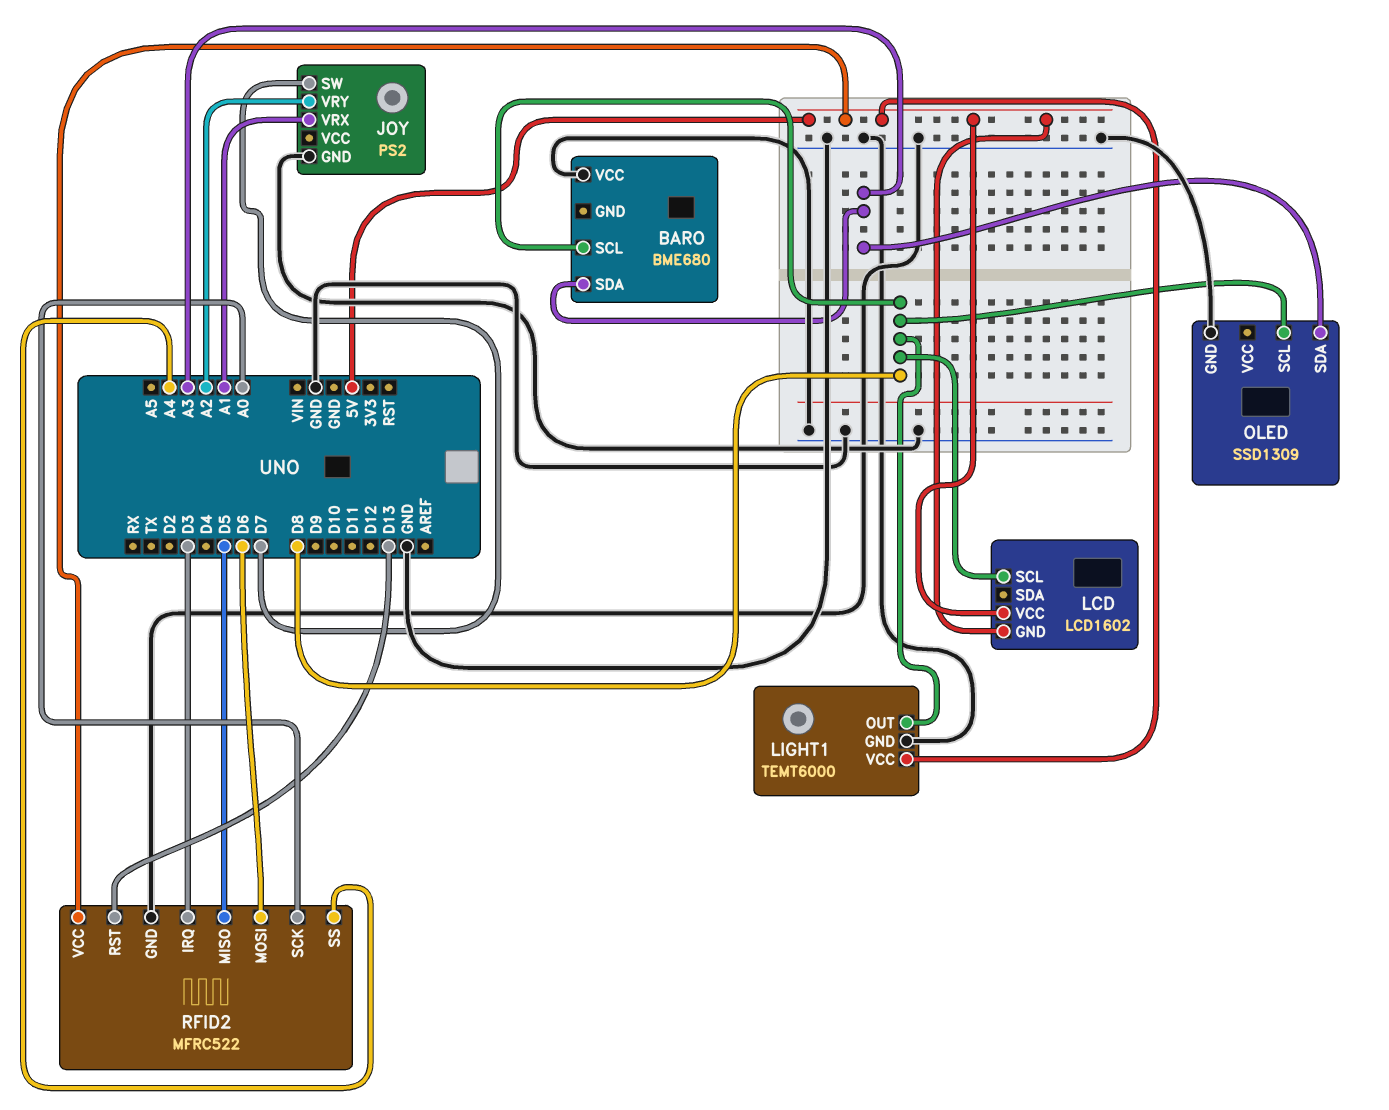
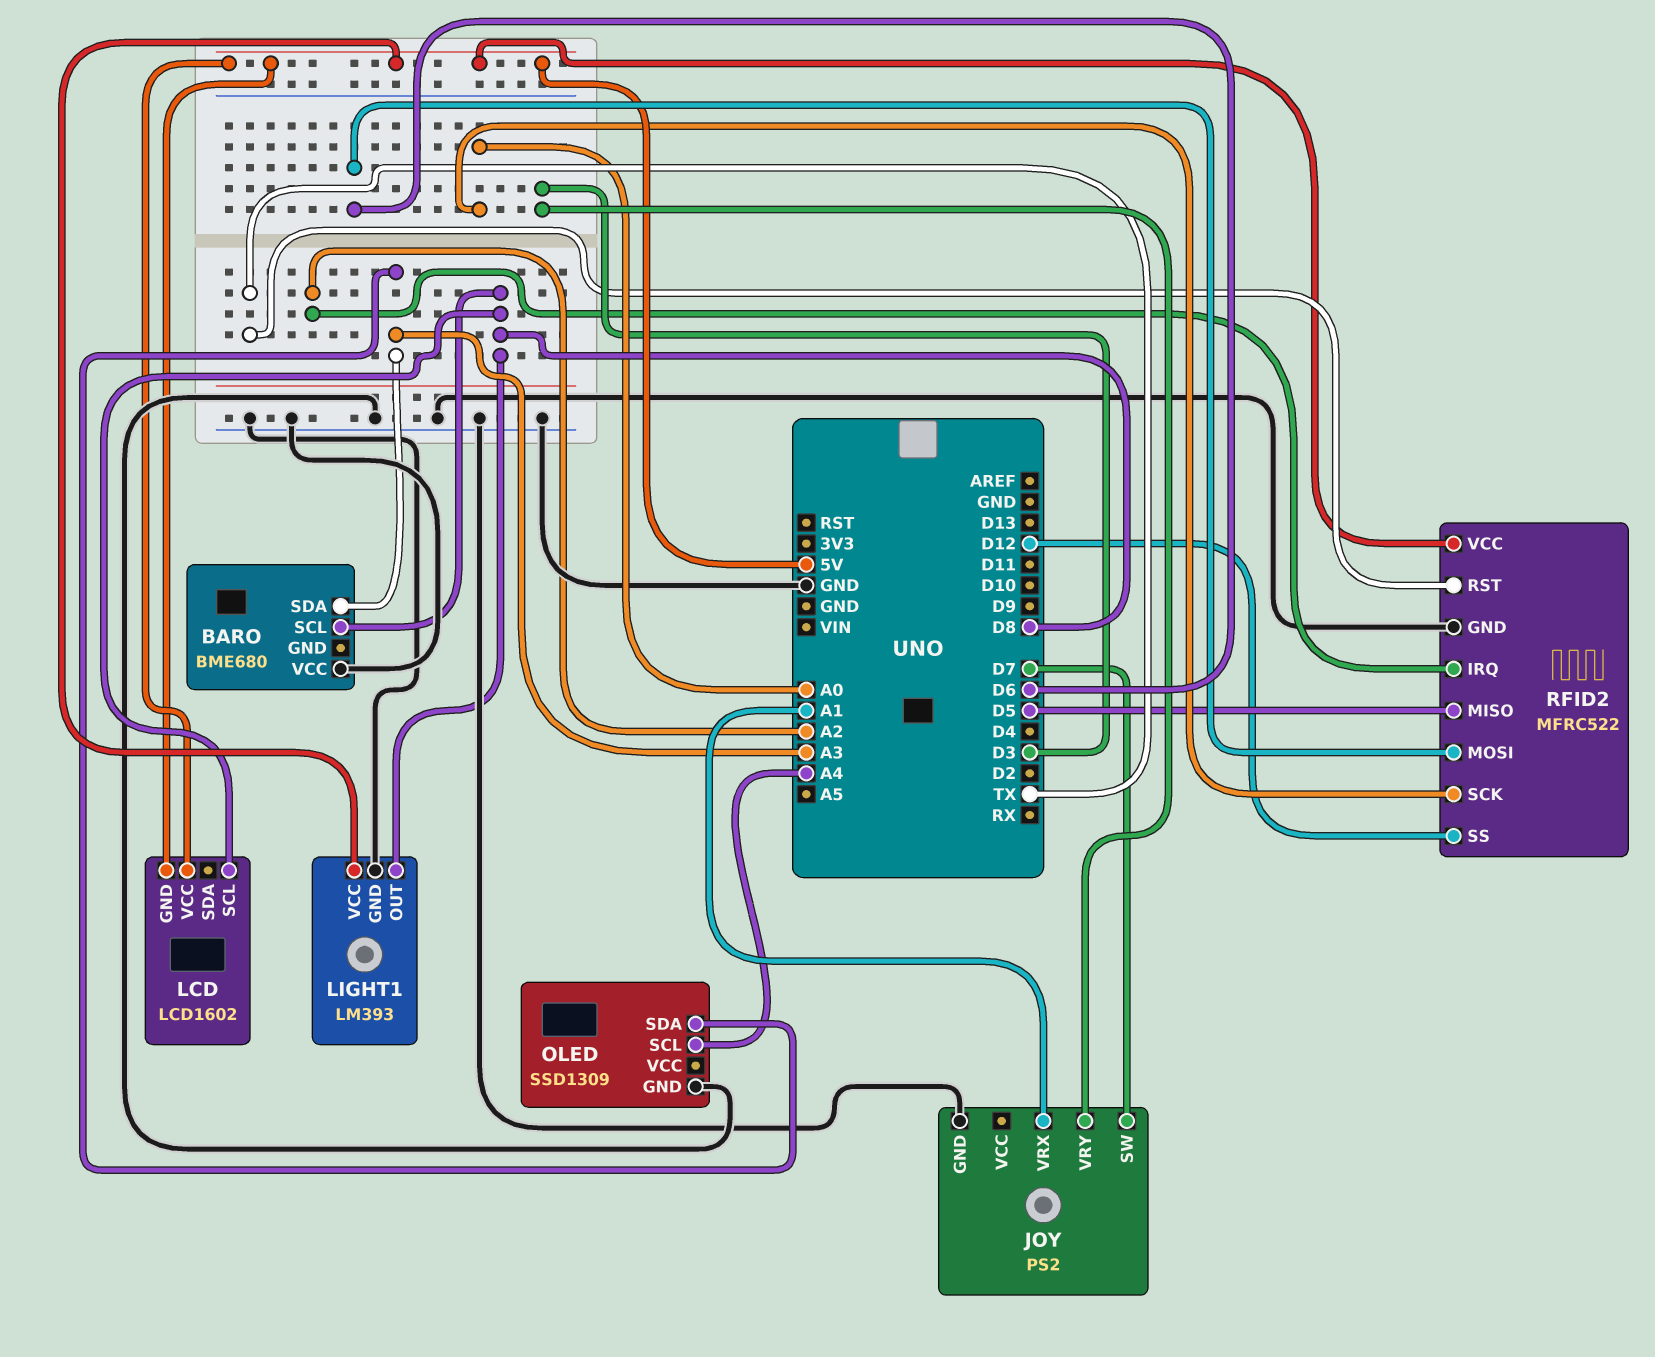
JOY pin VRY: A2 -> D3
LIGHT1: TEMT6000 -> LM393
OLED pin SCL: D8 -> A4
RFID2 pin IRQ: D3 -> A2
RFID2 pin RST: D13 -> TX
RFID2 pin SS: A4 -> D12

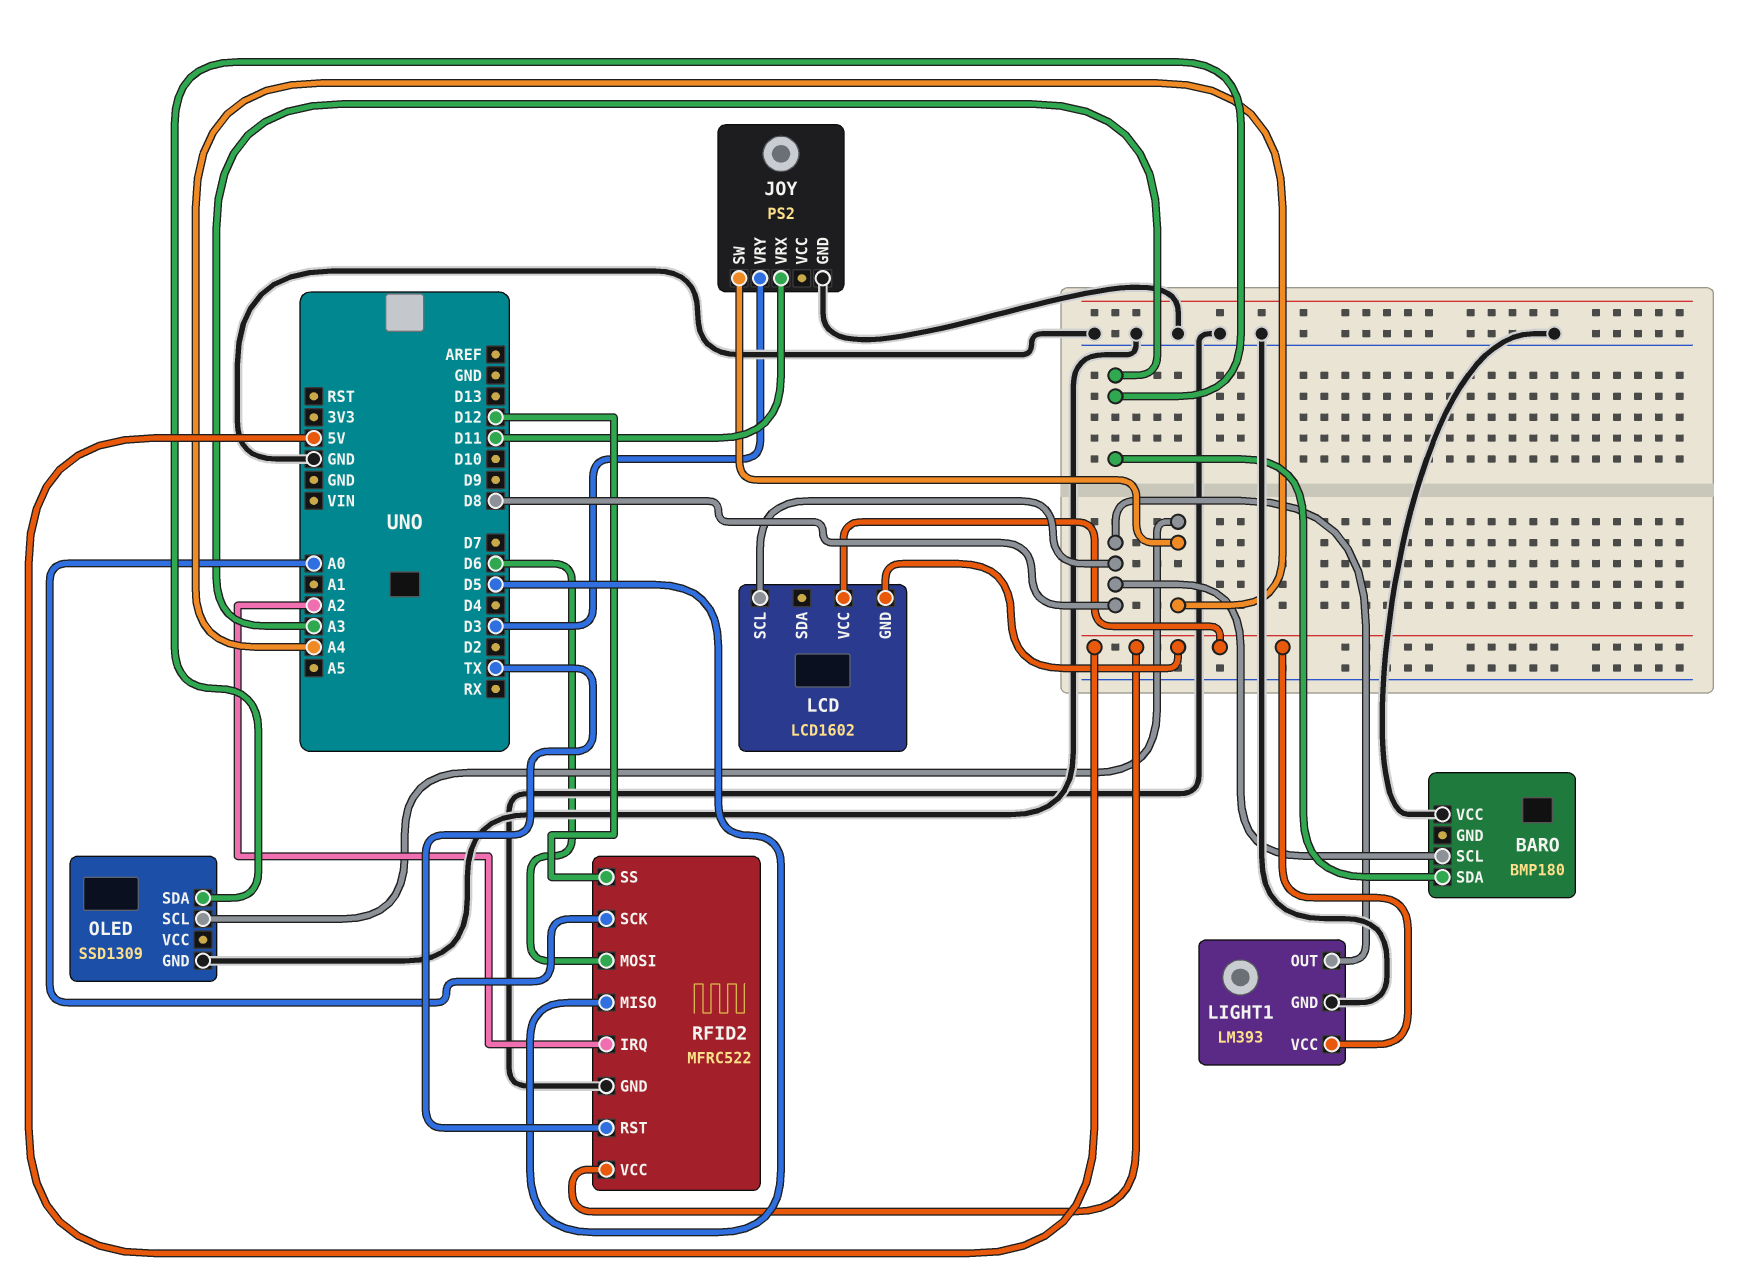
BARO: BME680 -> BMP180
JOY pin SW: D7 -> A4
JOY pin VRX: A1 -> D11

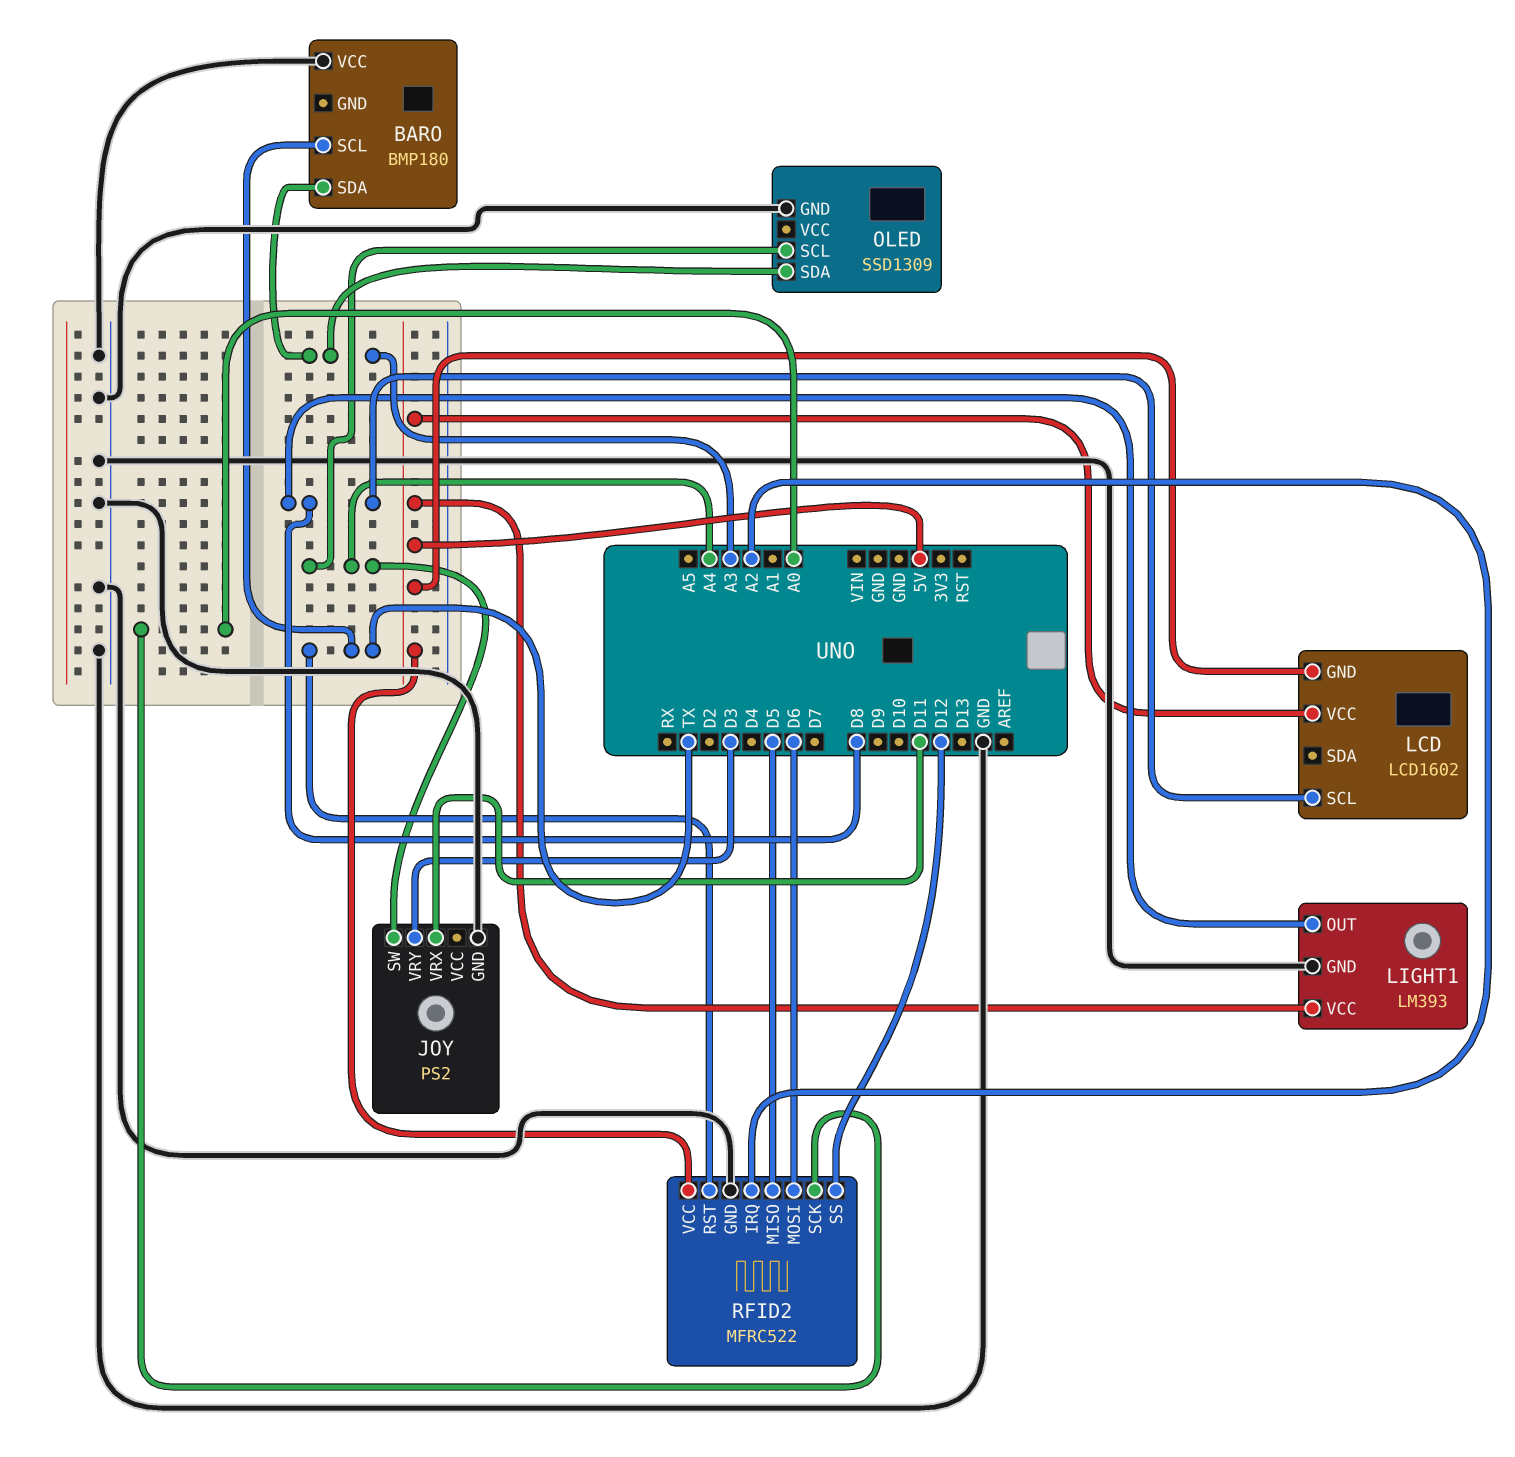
BARO pin SCL: D8 -> TX

